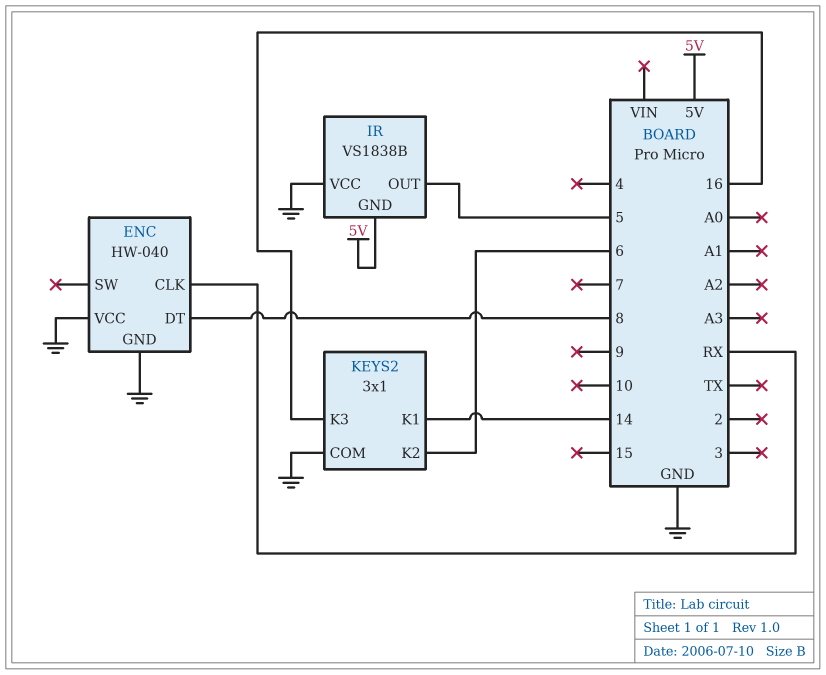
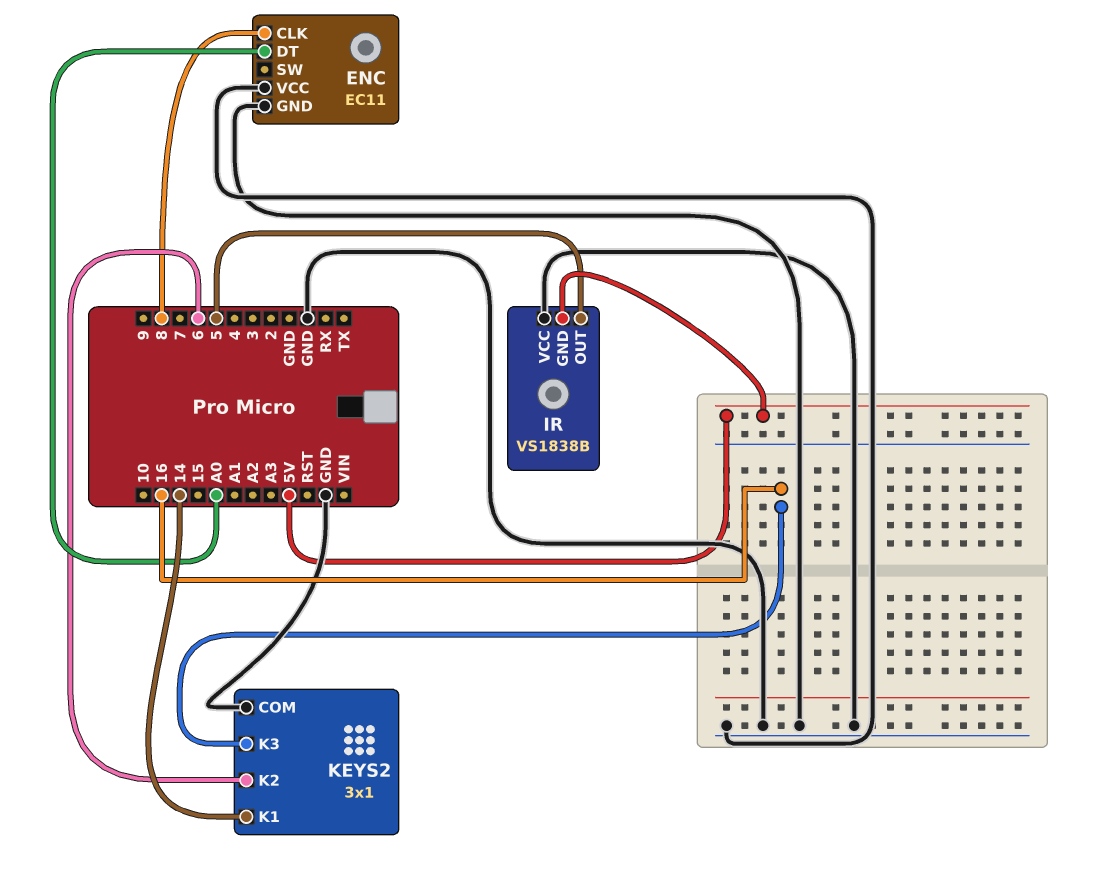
ENC: HW-040 -> EC11
ENC pin CLK: RX -> 8
ENC pin DT: 8 -> A0

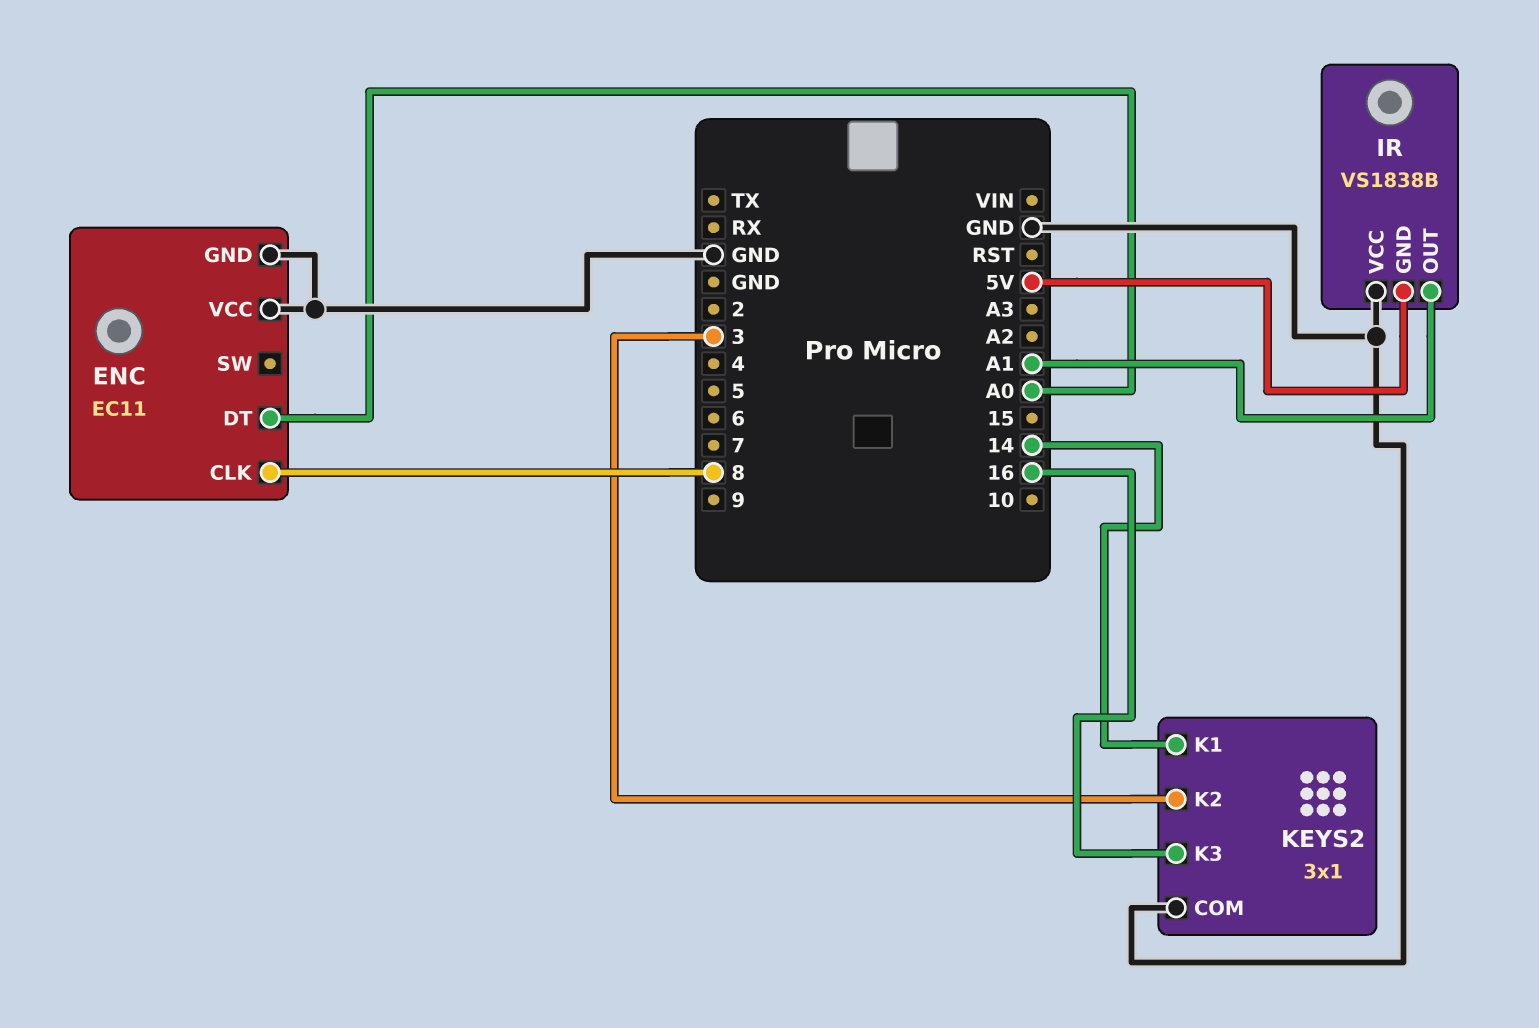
IR pin OUT: 5 -> A1
KEYS2 pin K2: 6 -> 3

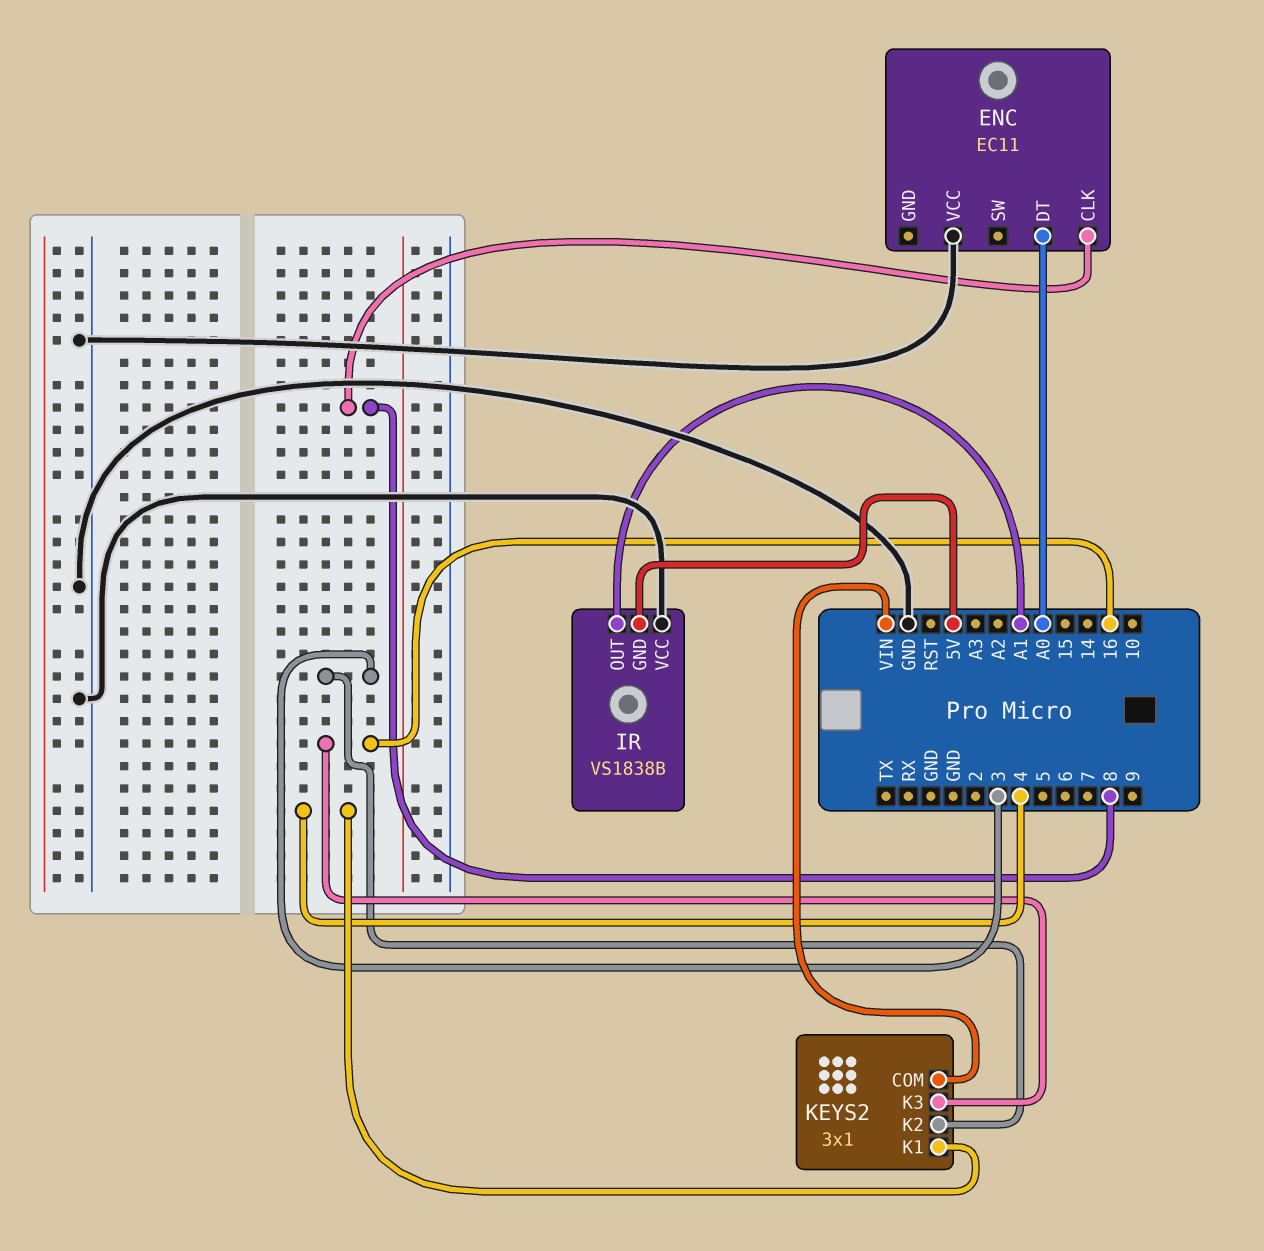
ENC pin GND: GND -> none
KEYS2 pin COM: GND -> VIN
KEYS2 pin K1: 14 -> 4

